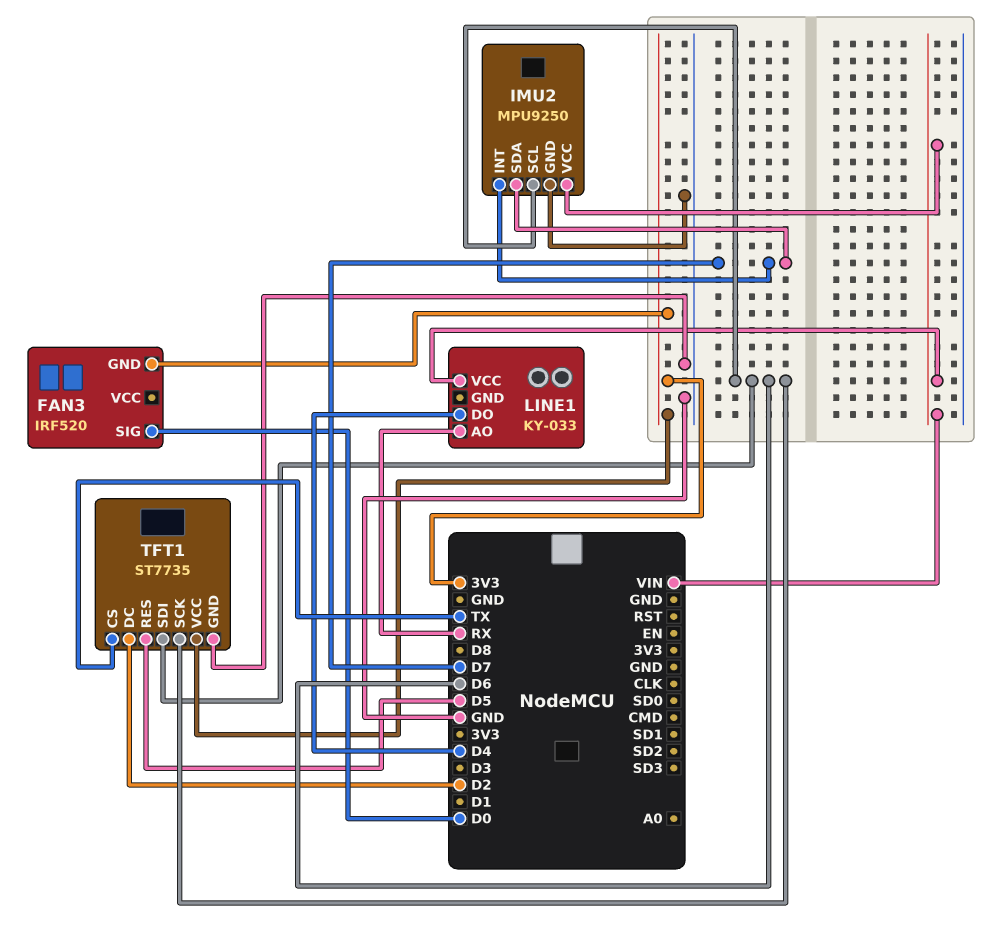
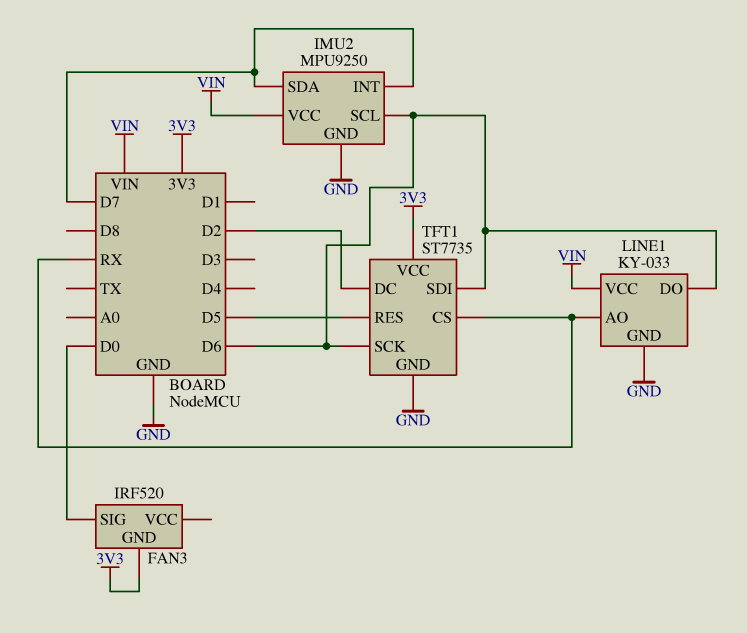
LINE1 pin DO: D4 -> D6
LINE1 pin GND: none -> GND
TFT1 pin CS: TX -> RX

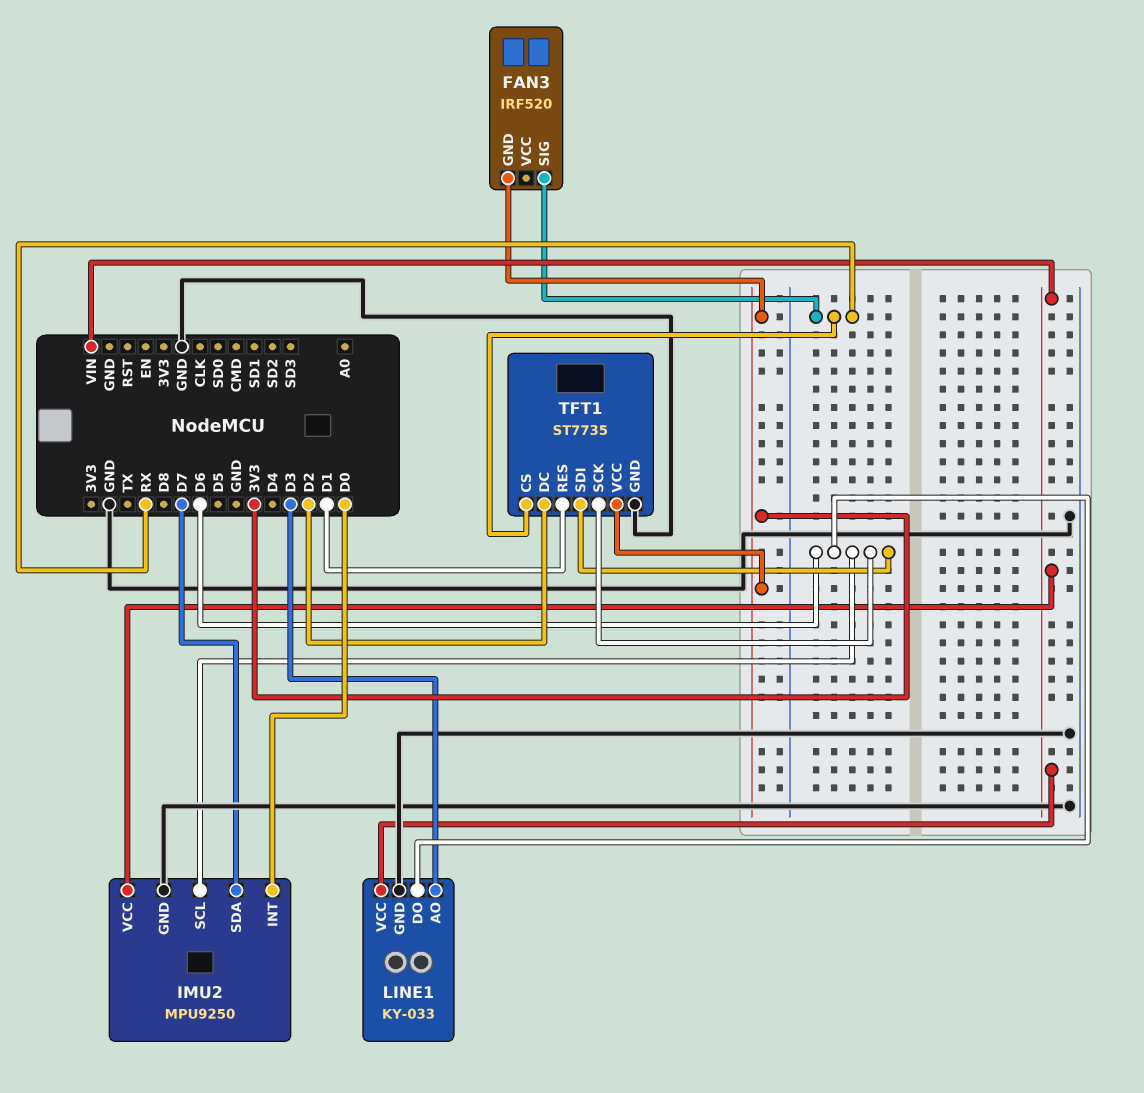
FAN3 pin SIG: D0 -> RX
IMU2 pin INT: D7 -> D0
LINE1 pin AO: RX -> D3
TFT1 pin RES: D5 -> D1

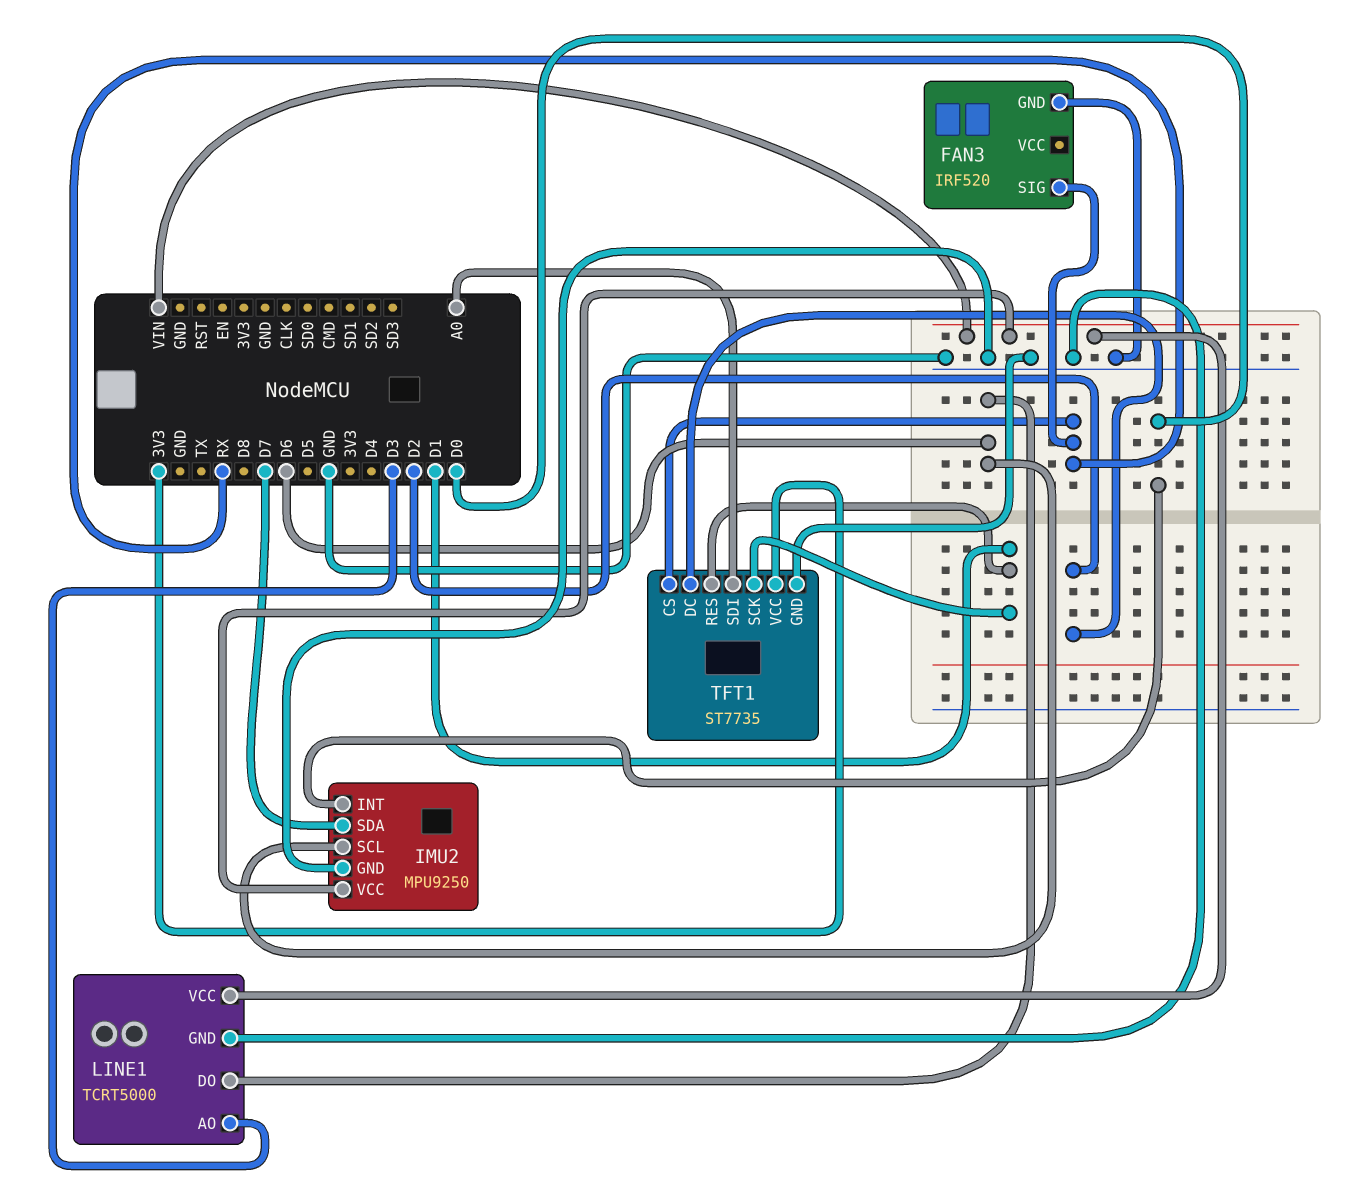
FAN3 pin GND: 3V3 -> GND
LINE1: KY-033 -> TCRT5000
TFT1 pin SCK: D6 -> D1
TFT1 pin SDI: D6 -> A0

